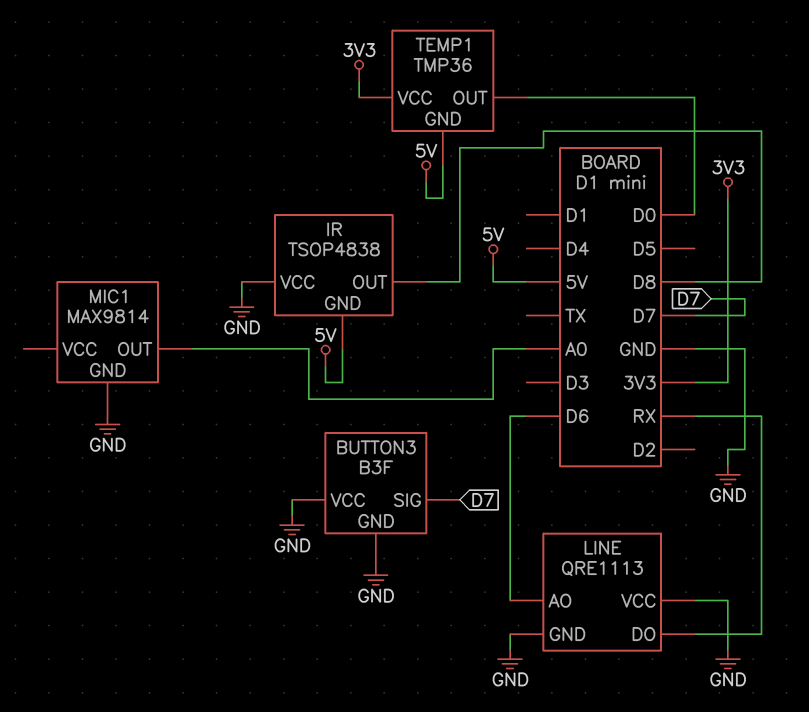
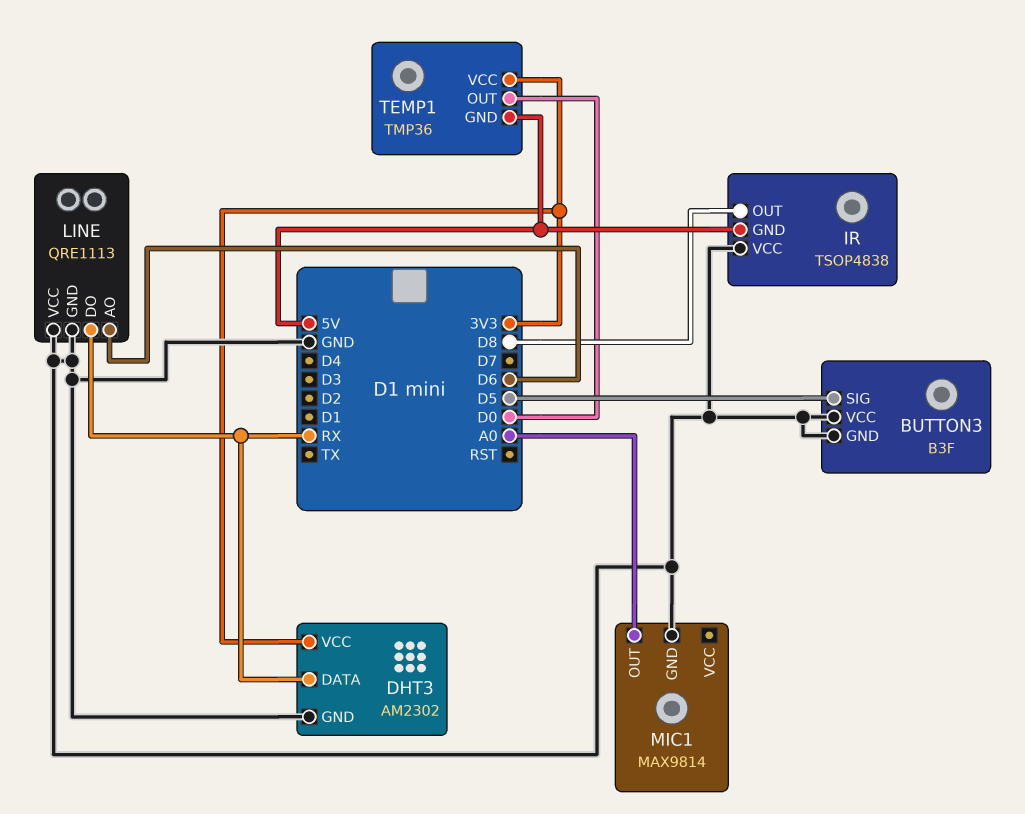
BUTTON3 pin SIG: D7 -> D5
DHT3: none -> AM2302
DHT3 pin DATA: none -> RX
DHT3 pin GND: none -> GND
DHT3 pin VCC: none -> 3V3

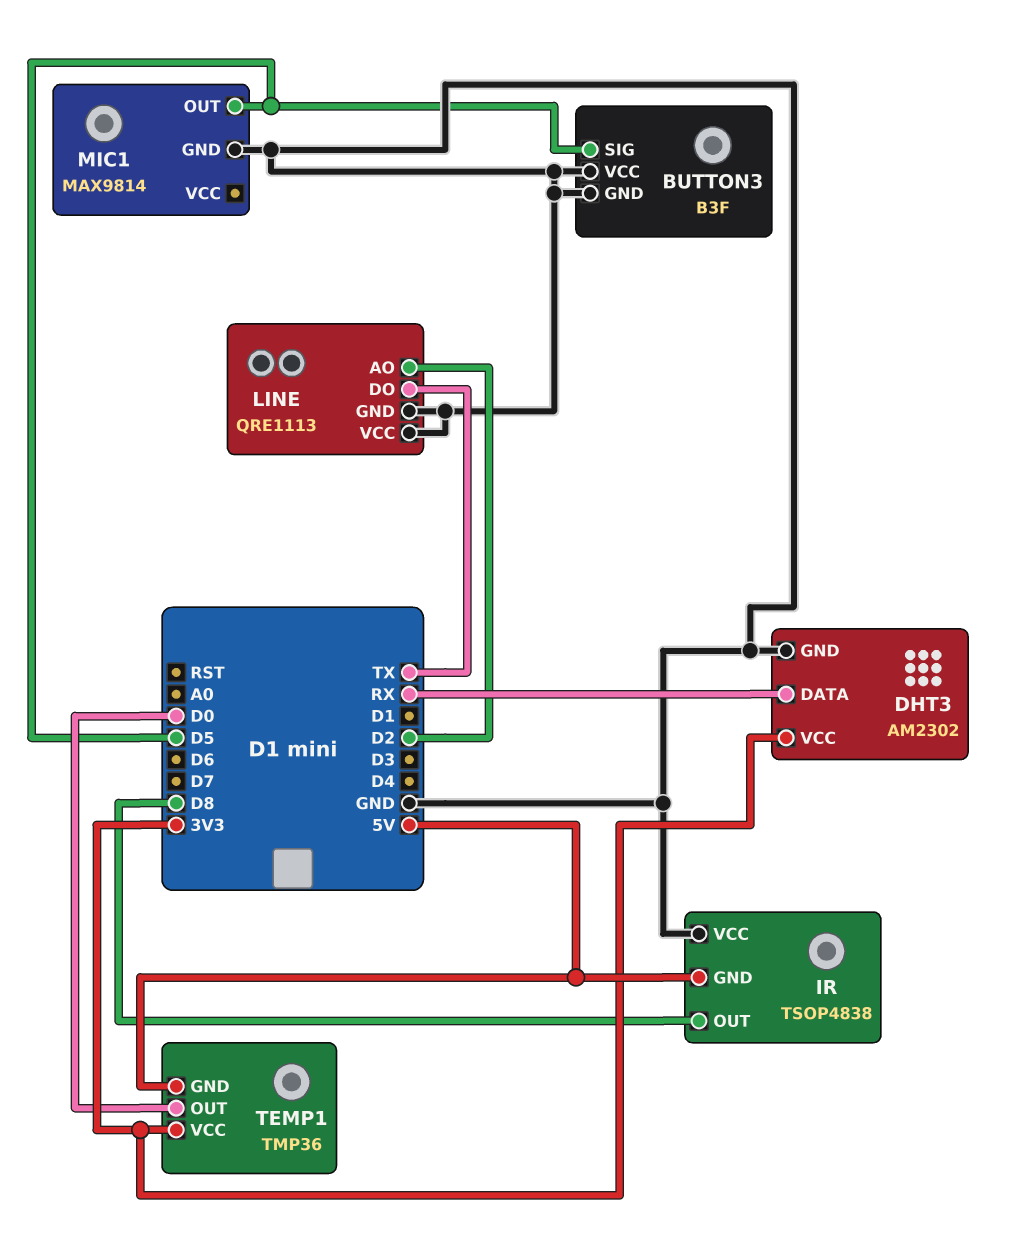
LINE pin AO: D6 -> D2
LINE pin DO: RX -> TX
MIC1 pin OUT: A0 -> D5

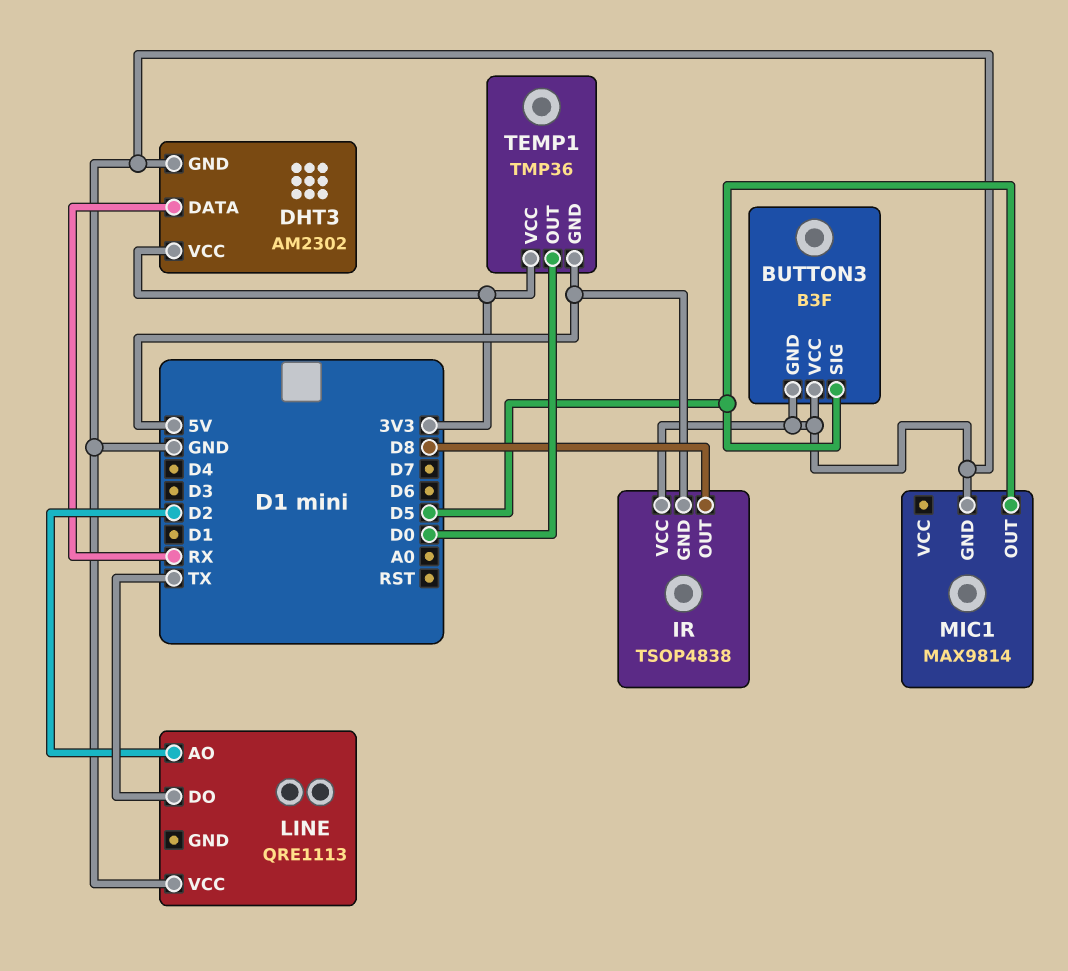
LINE pin GND: GND -> none

